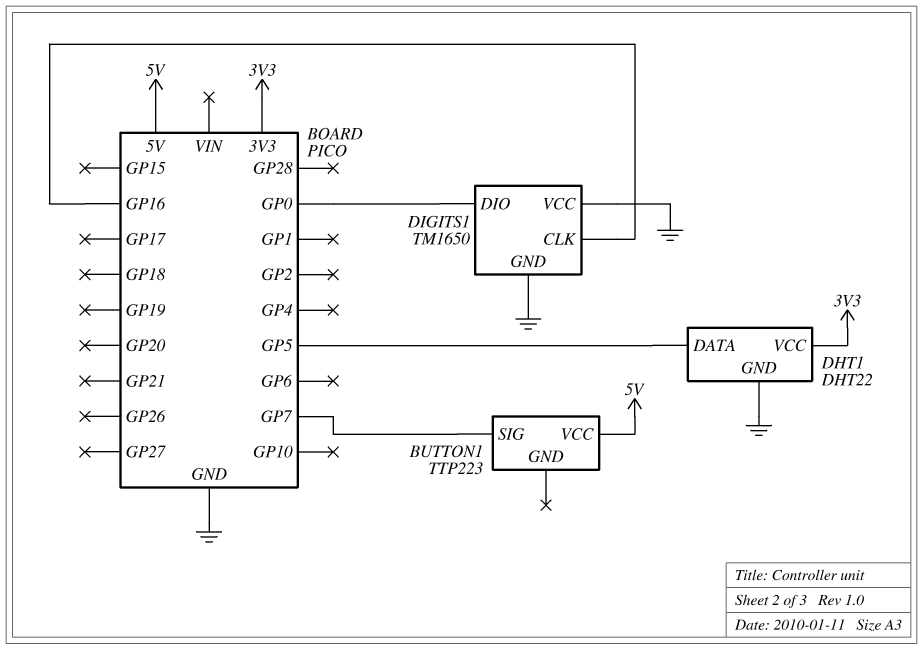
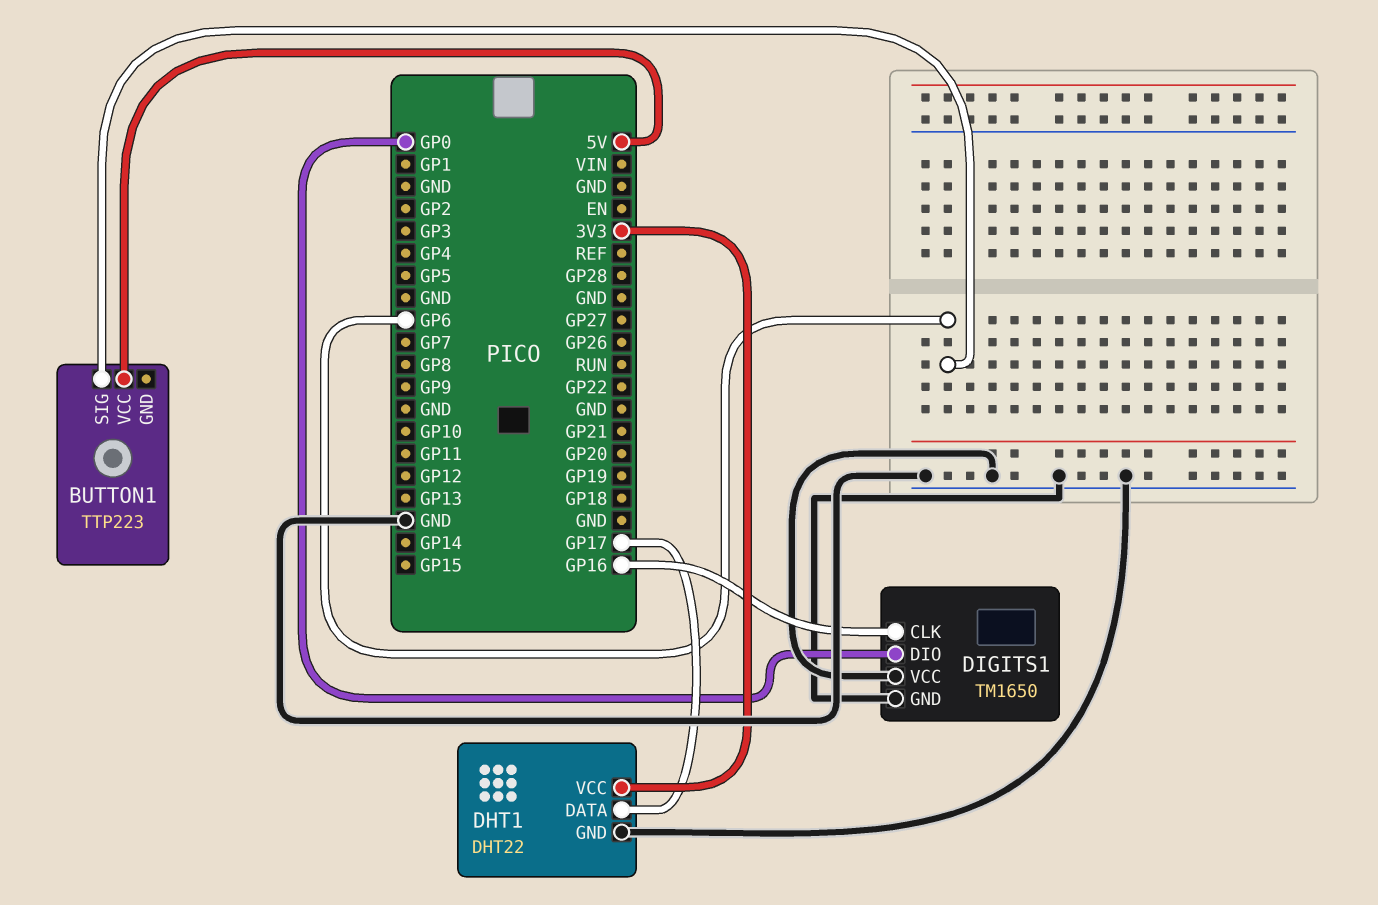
BUTTON1 pin SIG: GP7 -> GP6
DHT1 pin DATA: GP5 -> GP17

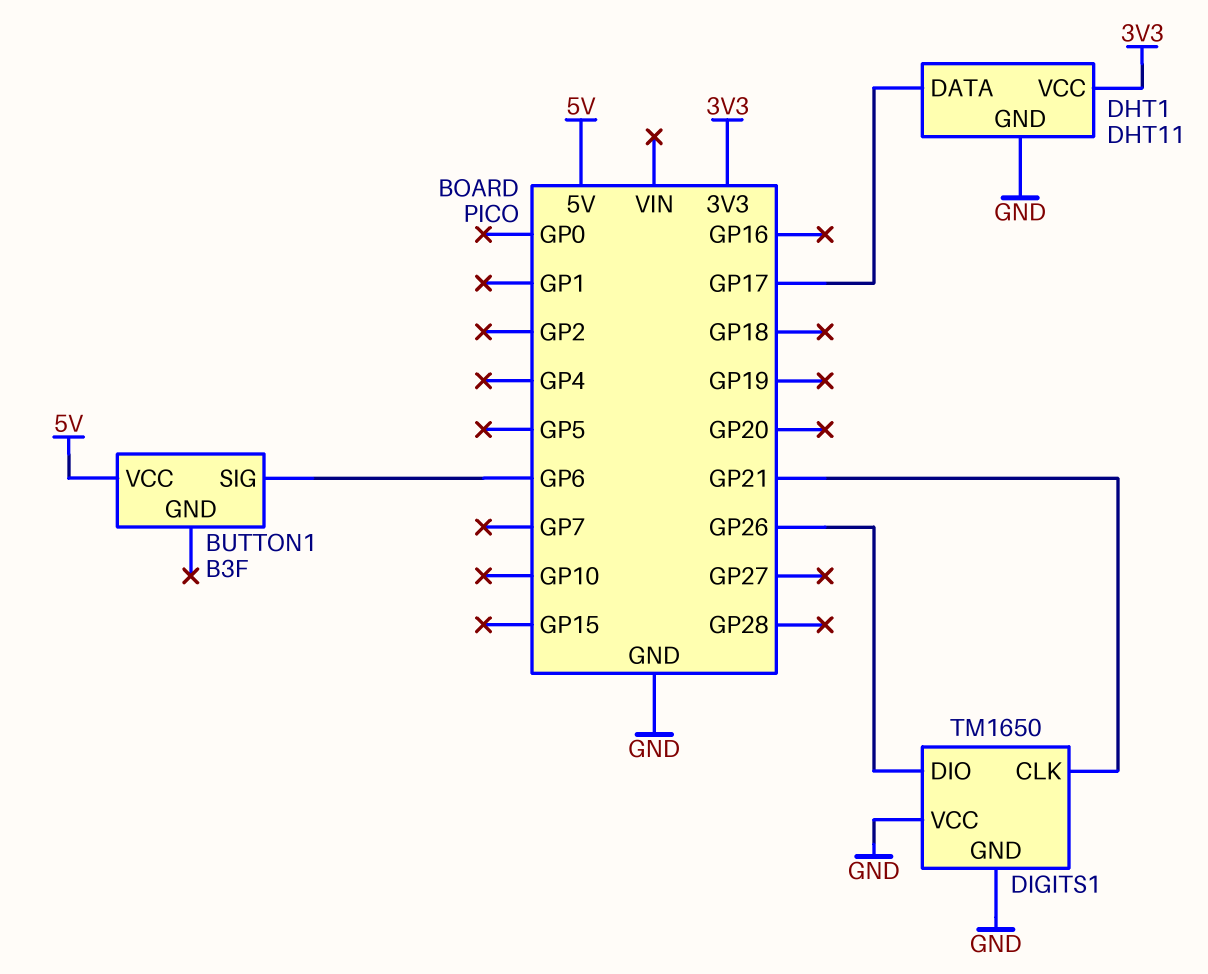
BUTTON1: TTP223 -> B3F
DHT1: DHT22 -> DHT11
DIGITS1 pin CLK: GP16 -> GP21
DIGITS1 pin DIO: GP0 -> GP26

